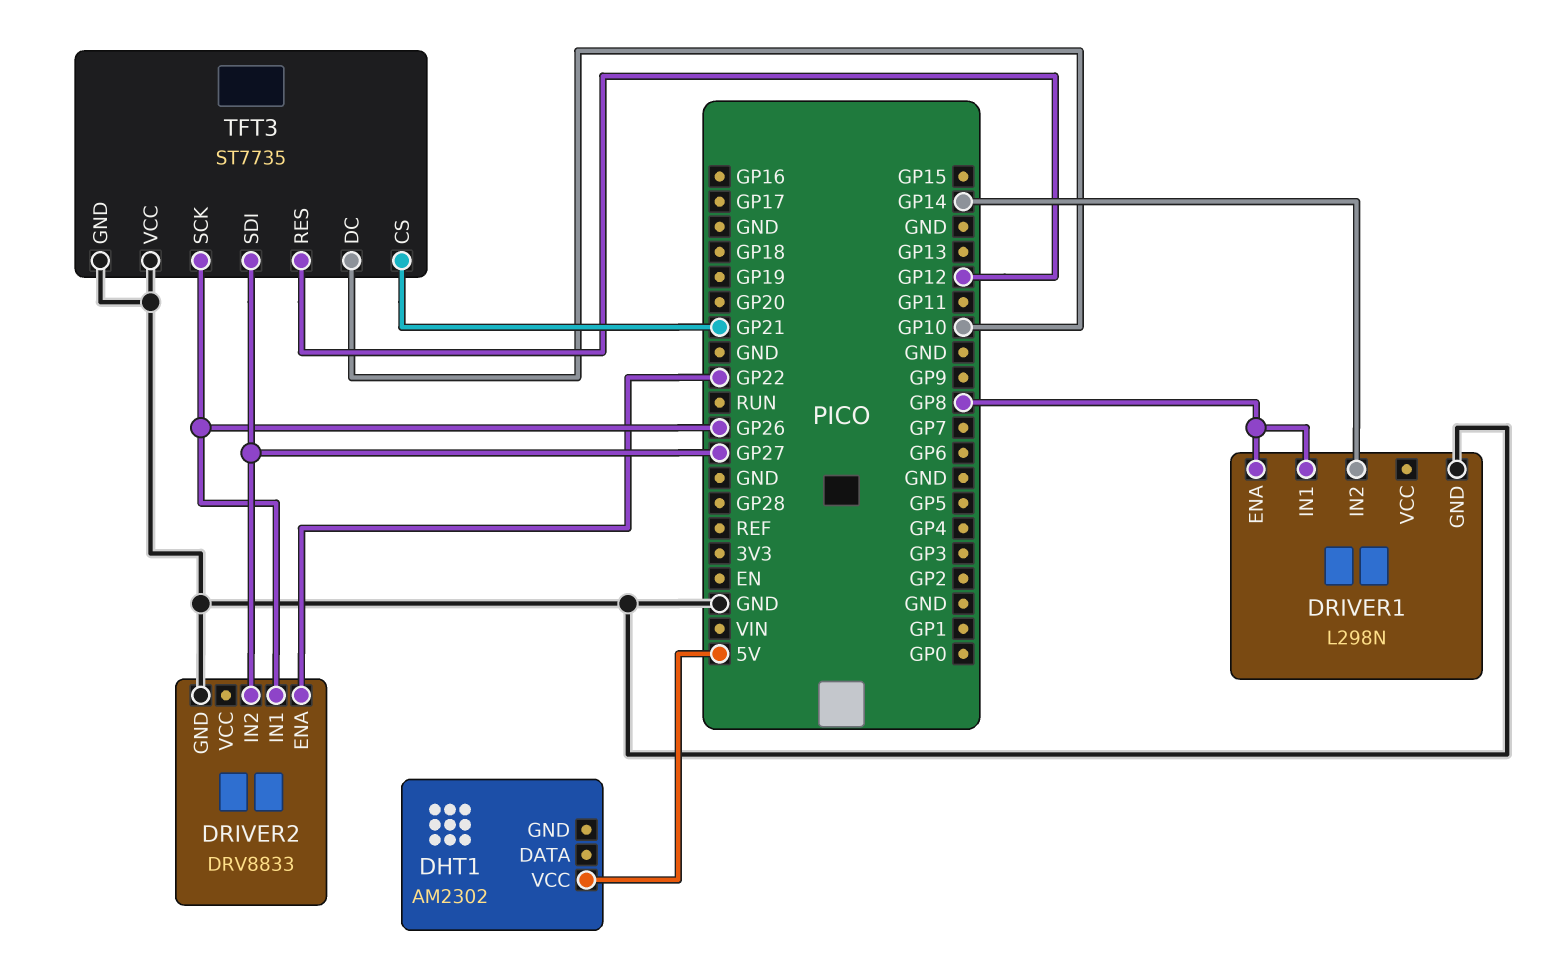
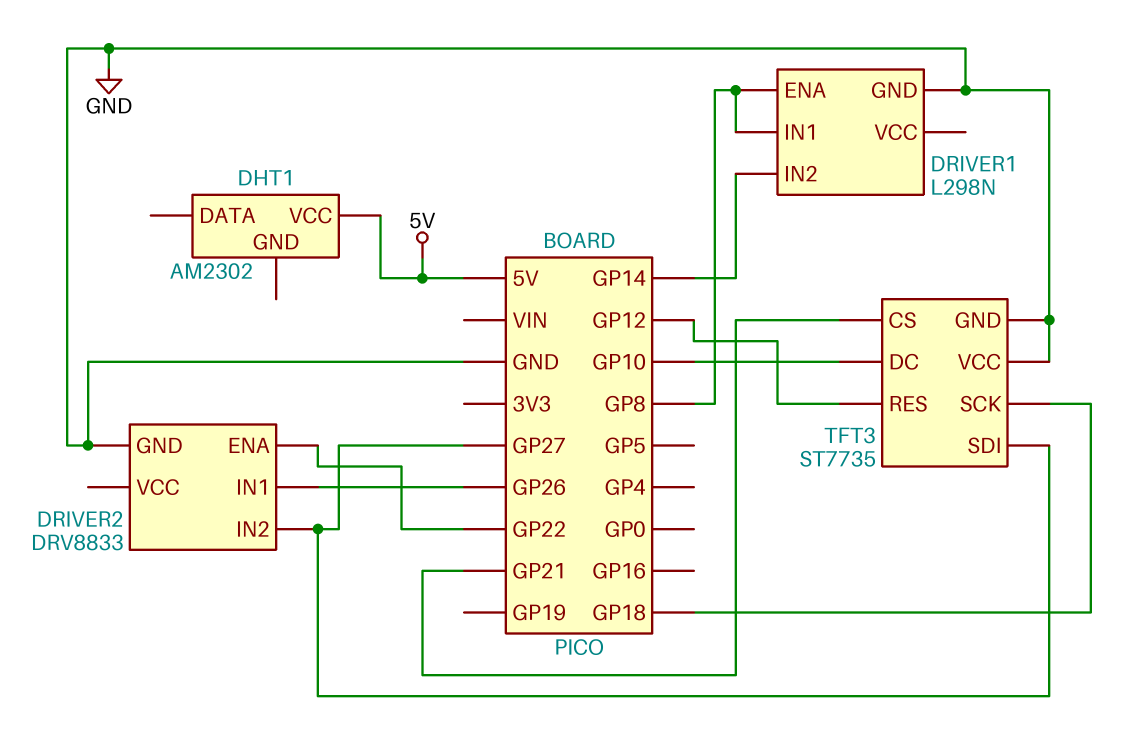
TFT3 pin SCK: GP26 -> GP18

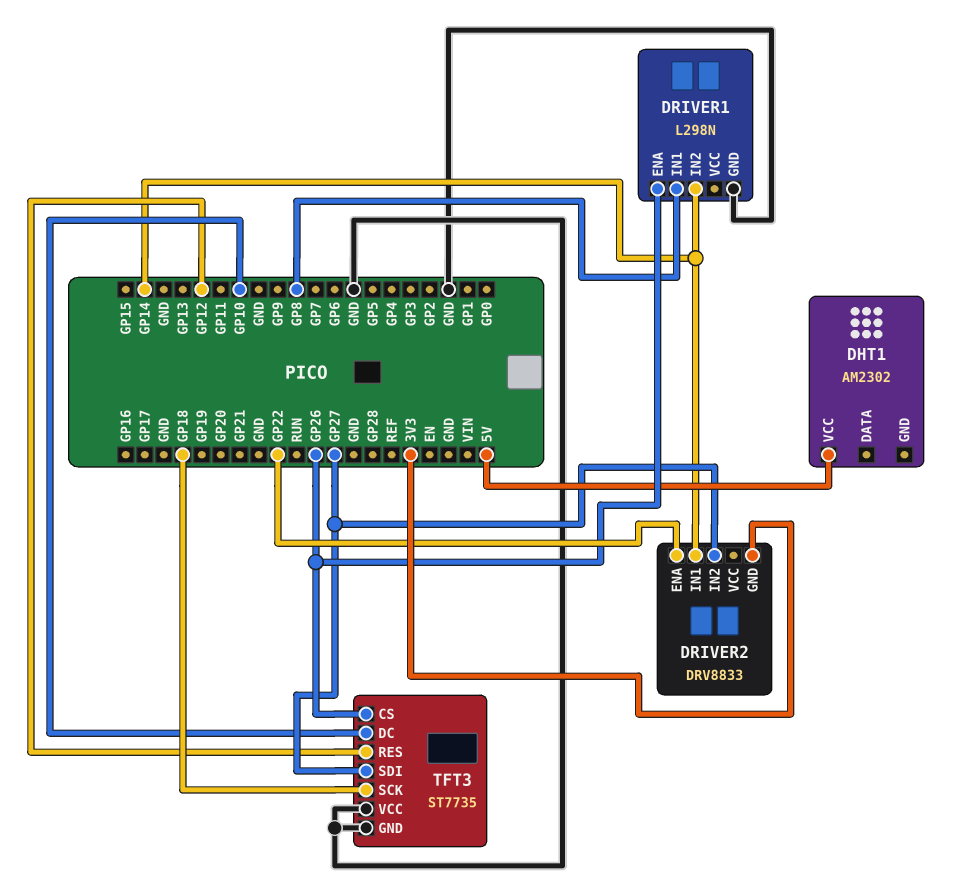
DRIVER1 pin ENA: GP8 -> GP26
DRIVER2 pin GND: GND -> 3V3
DRIVER2 pin IN1: GP26 -> GP14
TFT3 pin CS: GP21 -> GP26

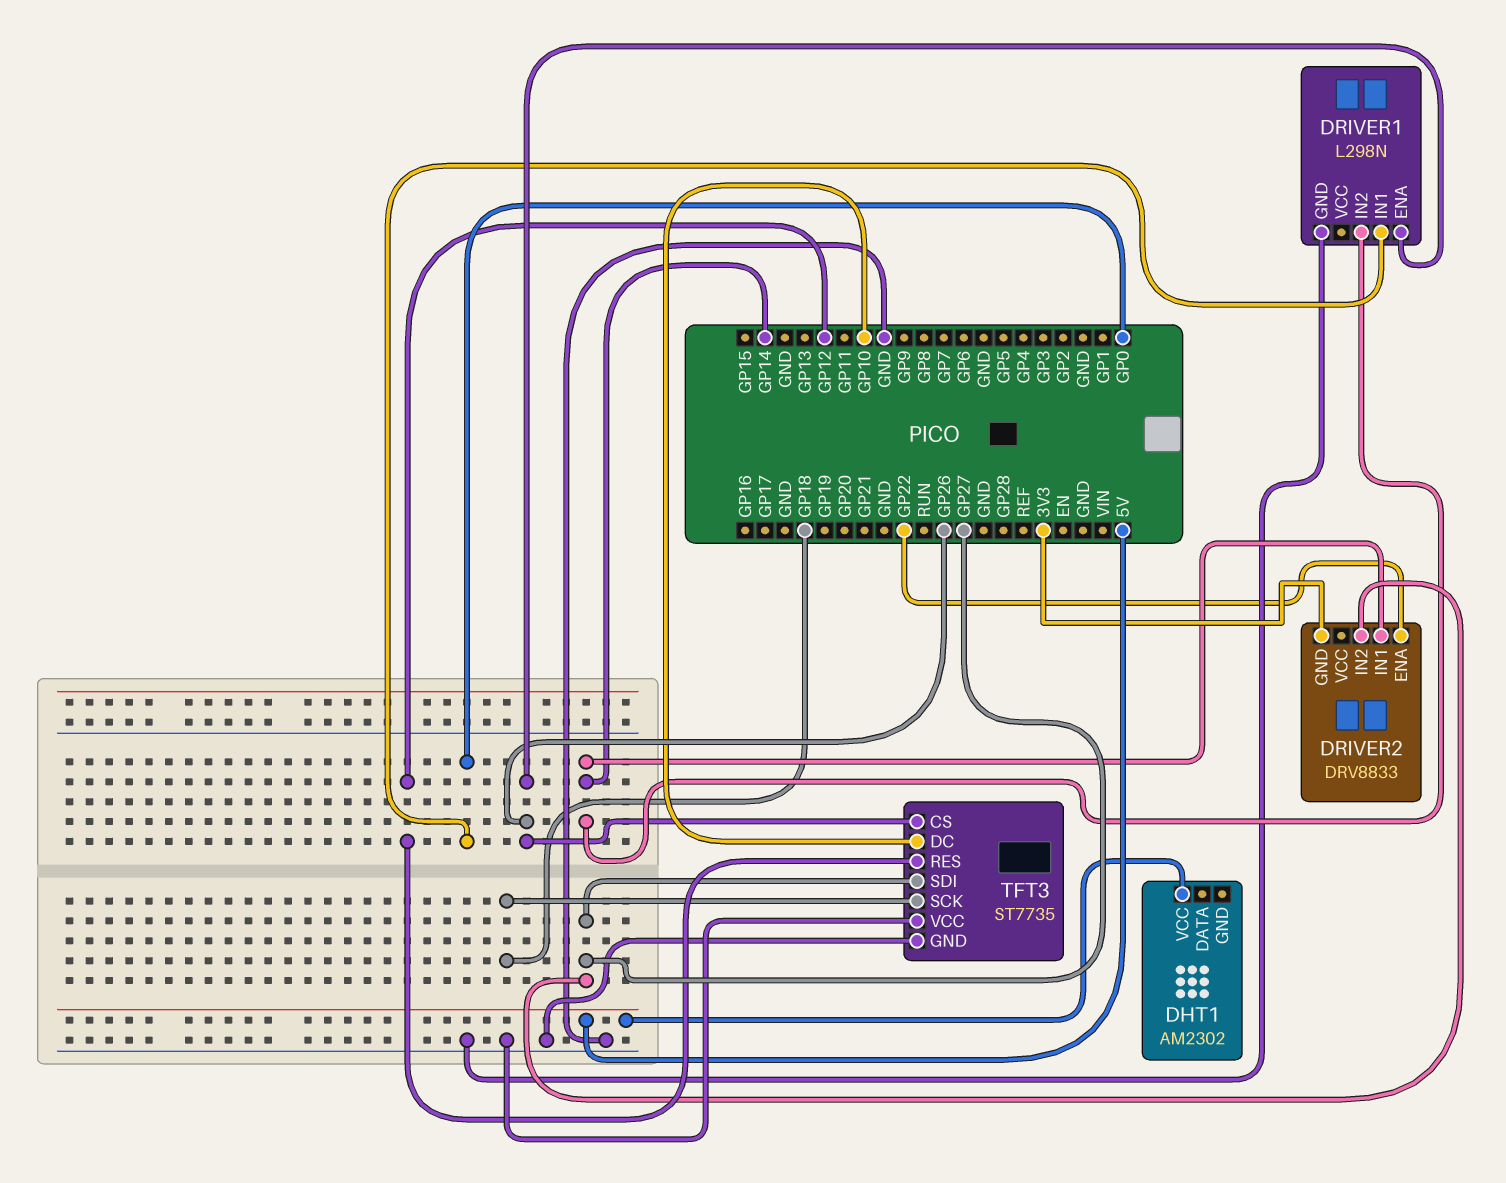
DRIVER1 pin IN1: GP8 -> GP0

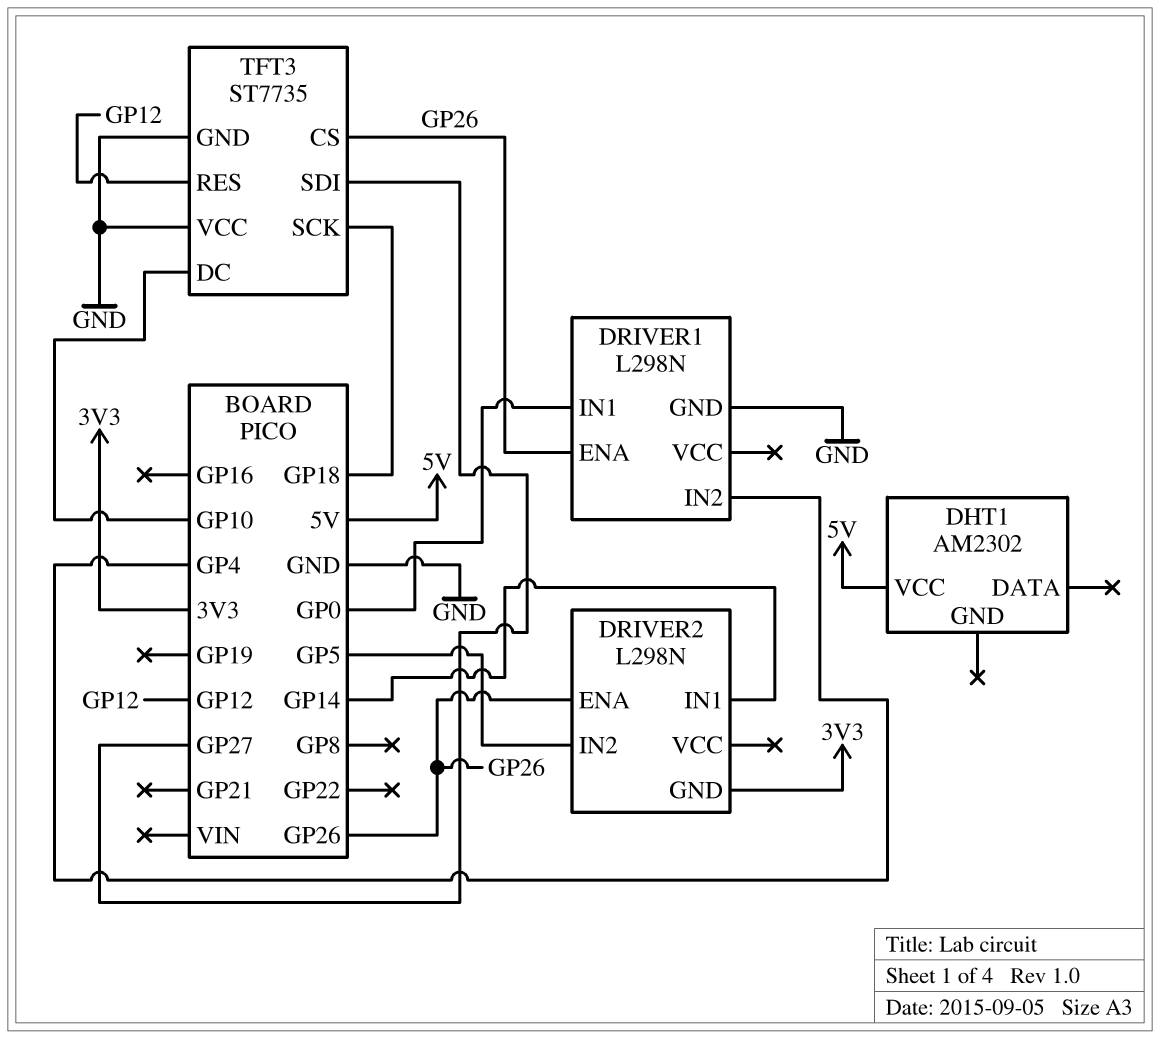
DRIVER1 pin IN2: GP14 -> GP4
DRIVER2: DRV8833 -> L298N
DRIVER2 pin ENA: GP22 -> GP26
DRIVER2 pin IN2: GP27 -> GP5

